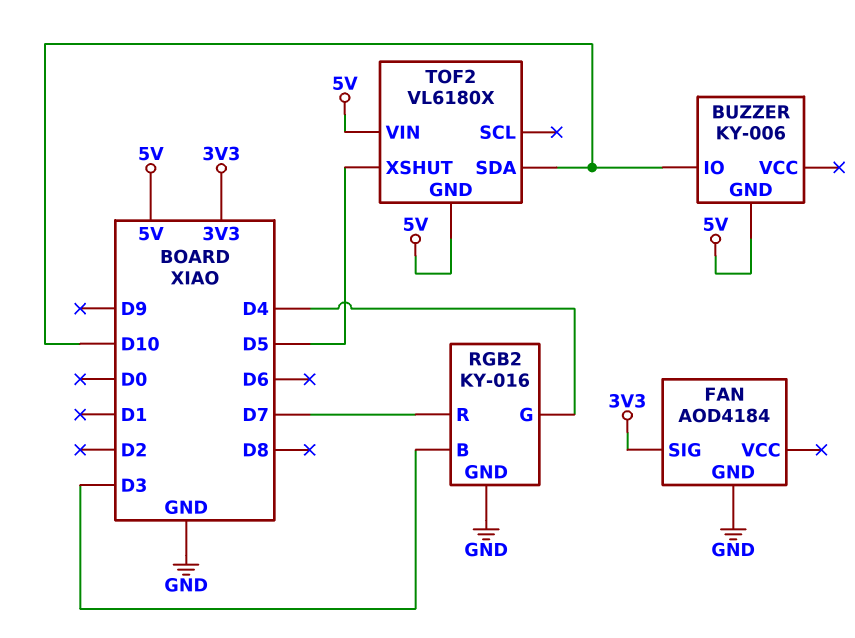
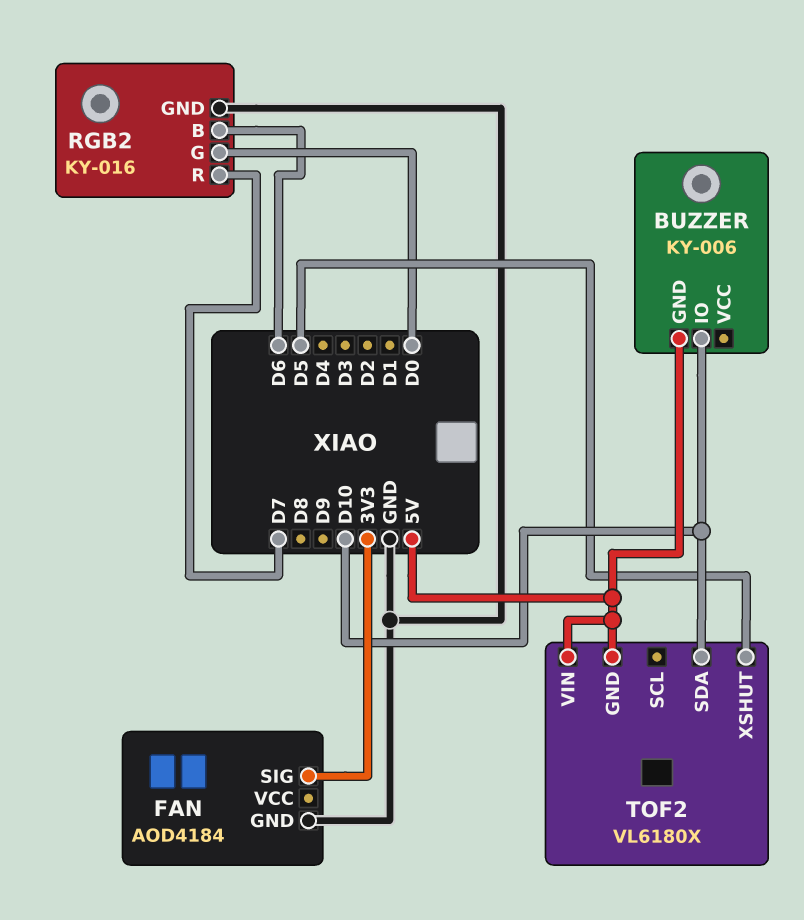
RGB2 pin B: D3 -> D6
RGB2 pin G: D4 -> D0

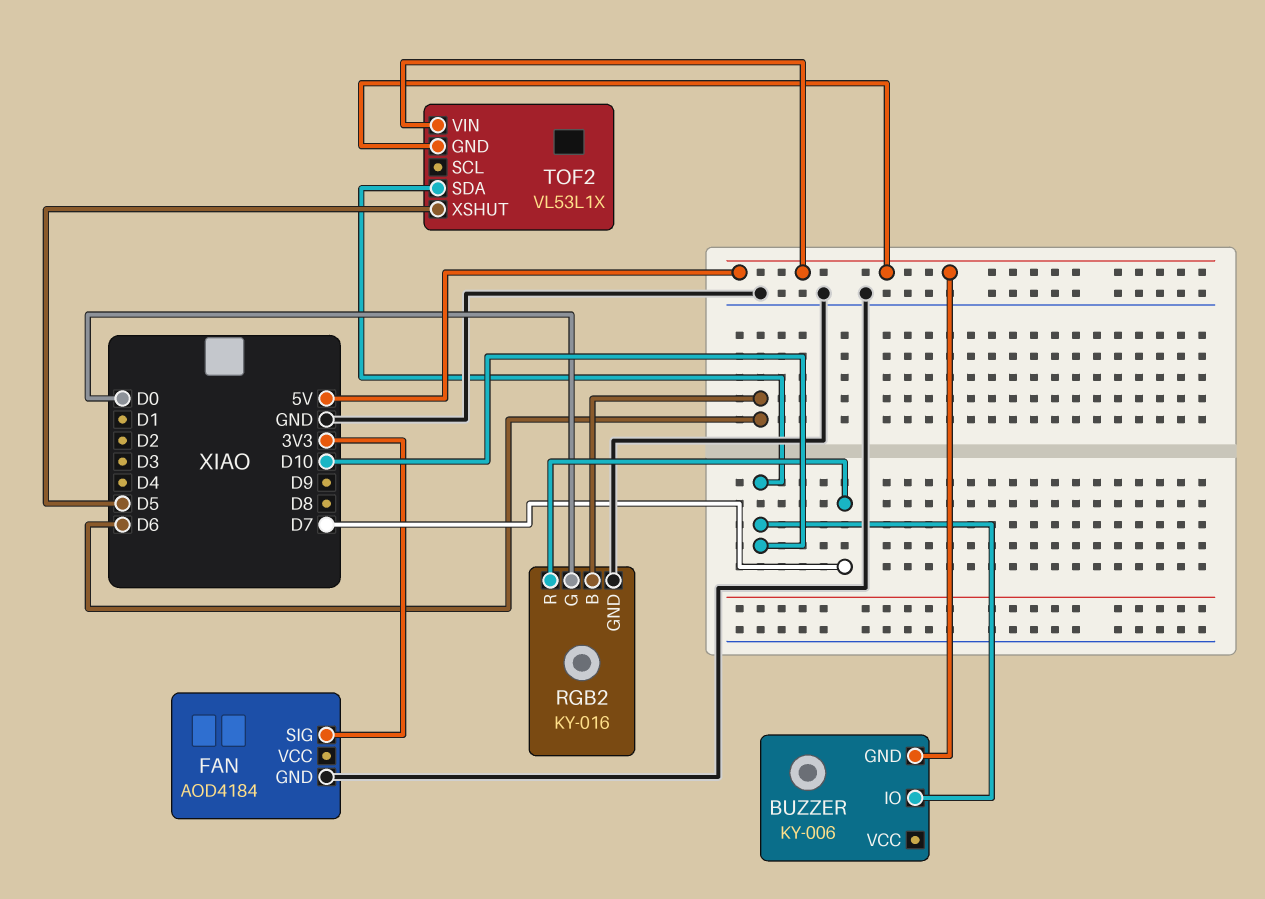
TOF2: VL6180X -> VL53L1X

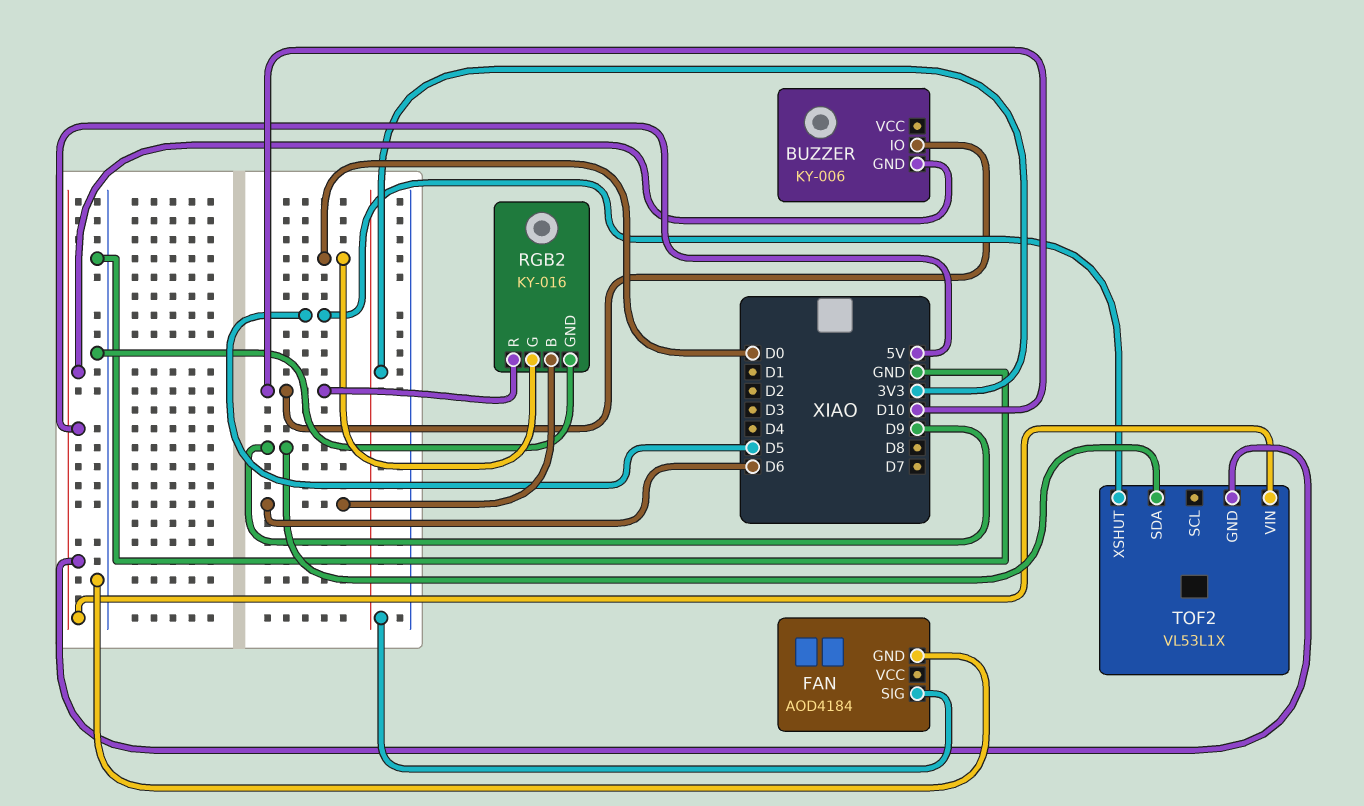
RGB2 pin R: D7 -> D10
TOF2 pin SDA: D10 -> D9

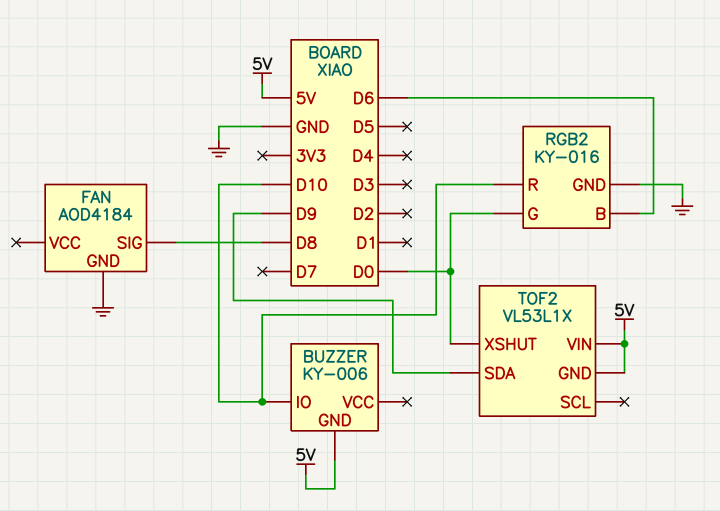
FAN pin SIG: 3V3 -> D8
TOF2 pin XSHUT: D5 -> D0

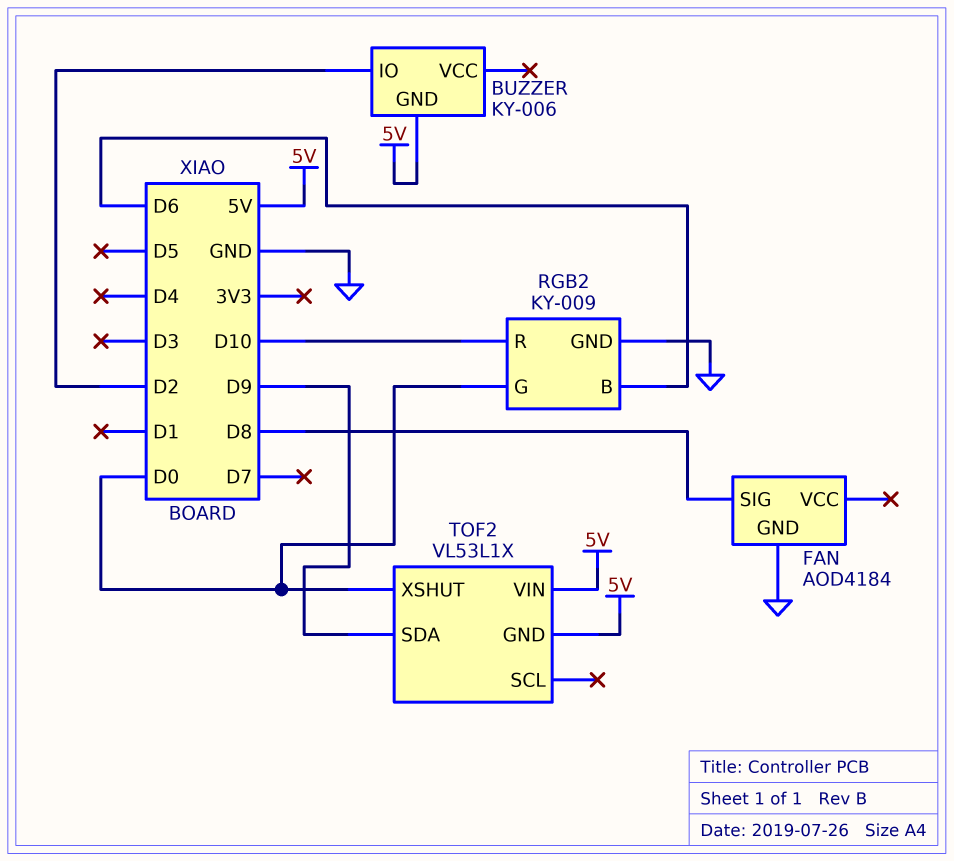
BUZZER pin IO: D10 -> D2
RGB2: KY-016 -> KY-009

